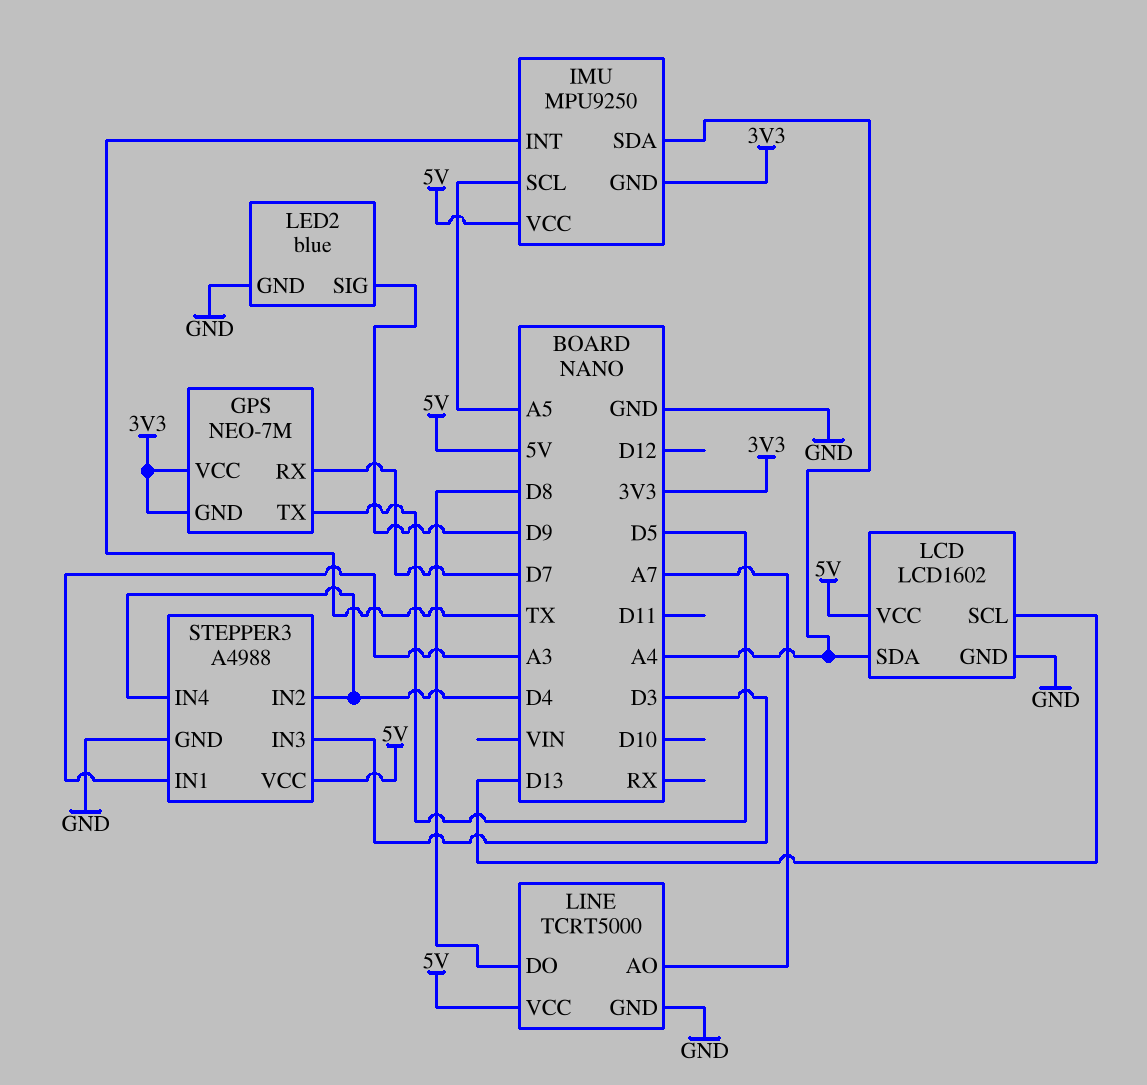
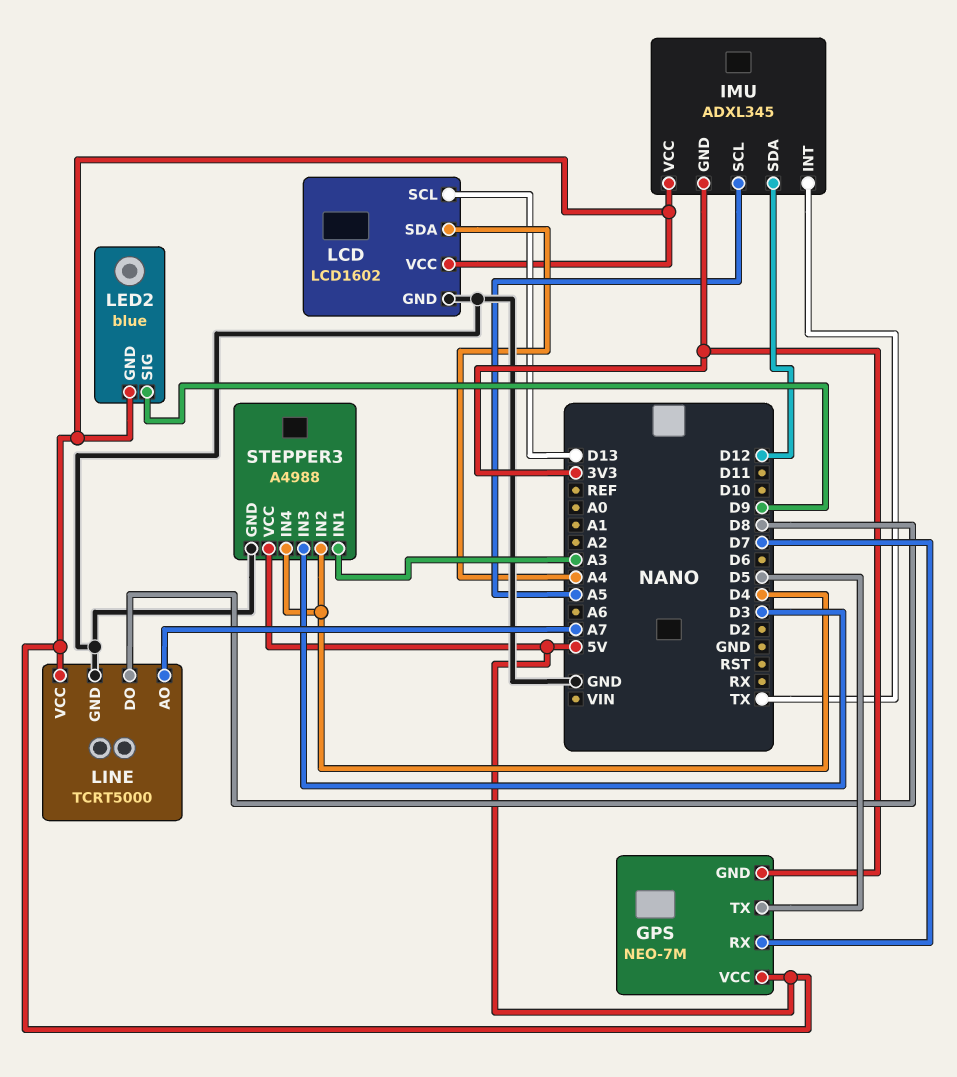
GPS pin VCC: 3V3 -> 5V
IMU: MPU9250 -> ADXL345
IMU pin SDA: A4 -> D12
LED2 pin GND: GND -> 5V

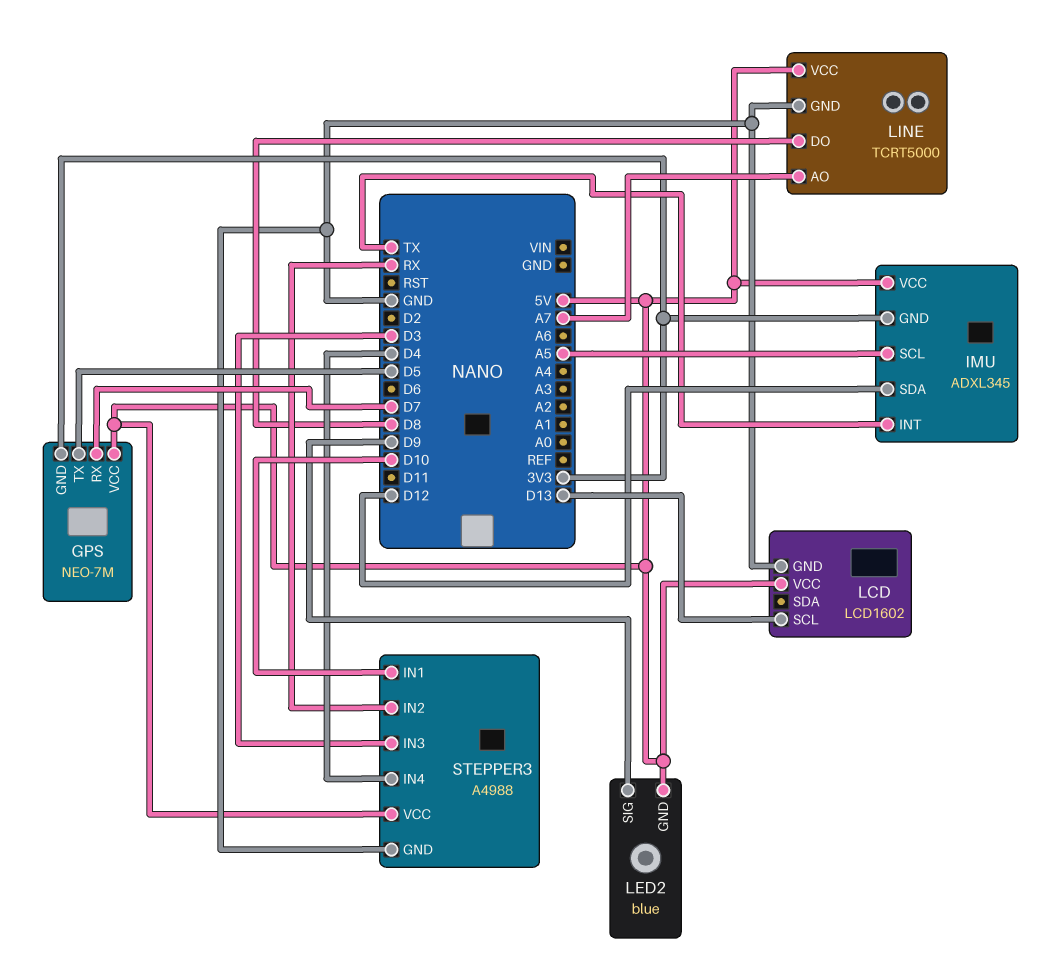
LCD pin SDA: A4 -> none
STEPPER3 pin IN1: A3 -> D10
STEPPER3 pin IN2: D4 -> RX

